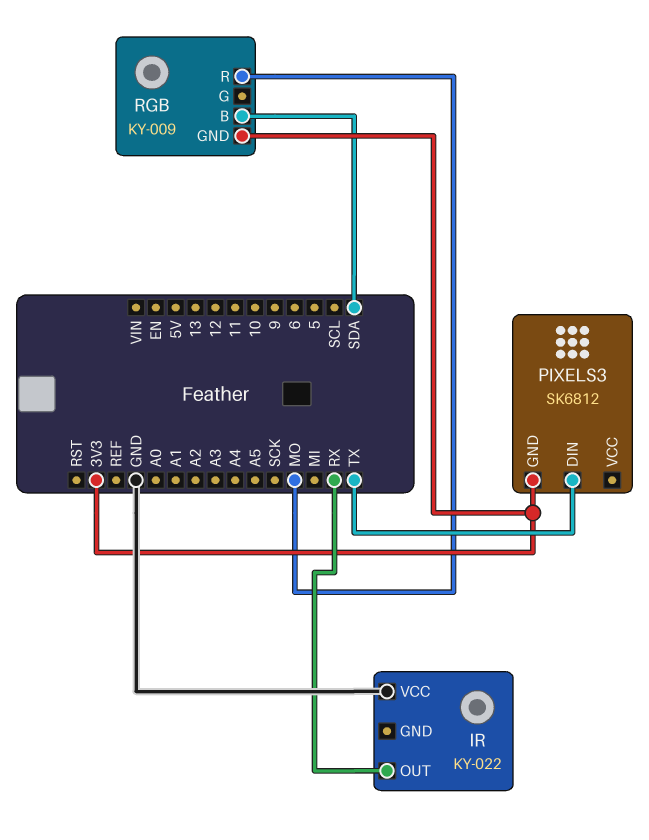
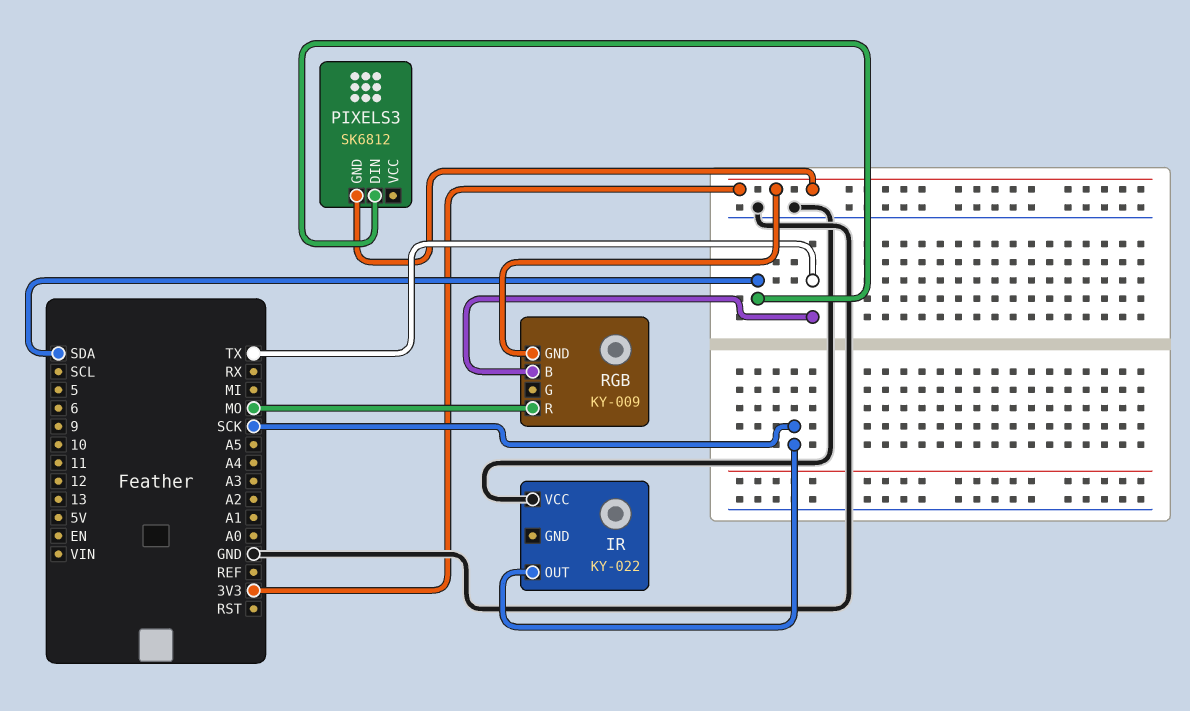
IR pin OUT: RX -> SCK
PIXELS3 pin DIN: TX -> SDA
RGB pin B: SDA -> TX

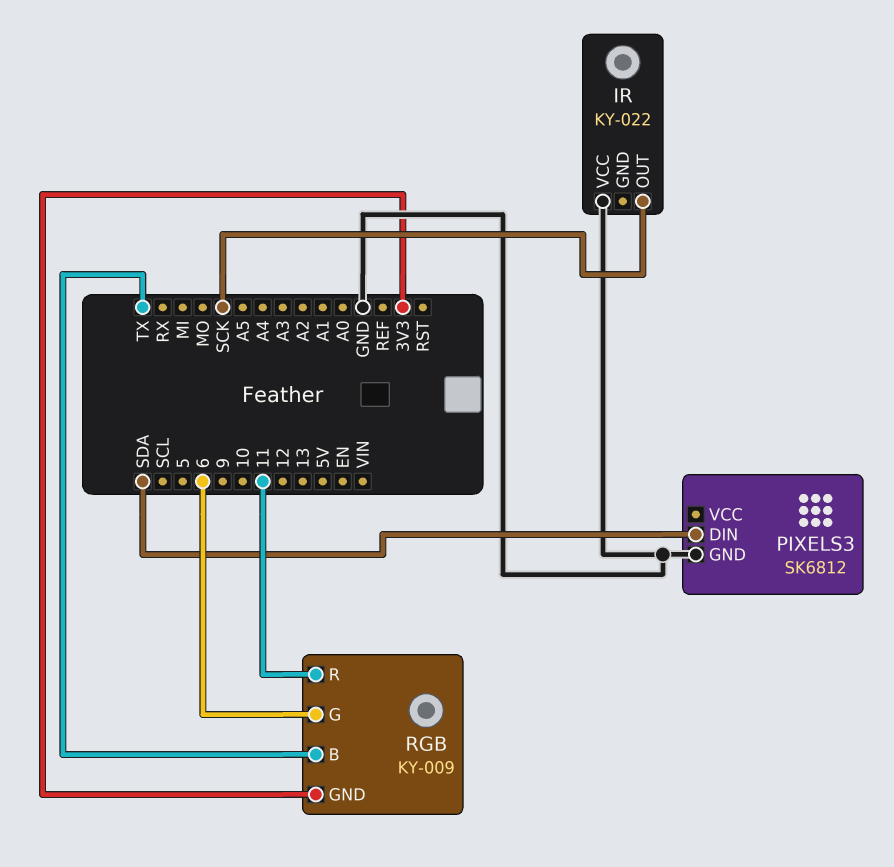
PIXELS3 pin GND: 3V3 -> GND
RGB pin G: none -> 6
RGB pin R: MO -> 11

